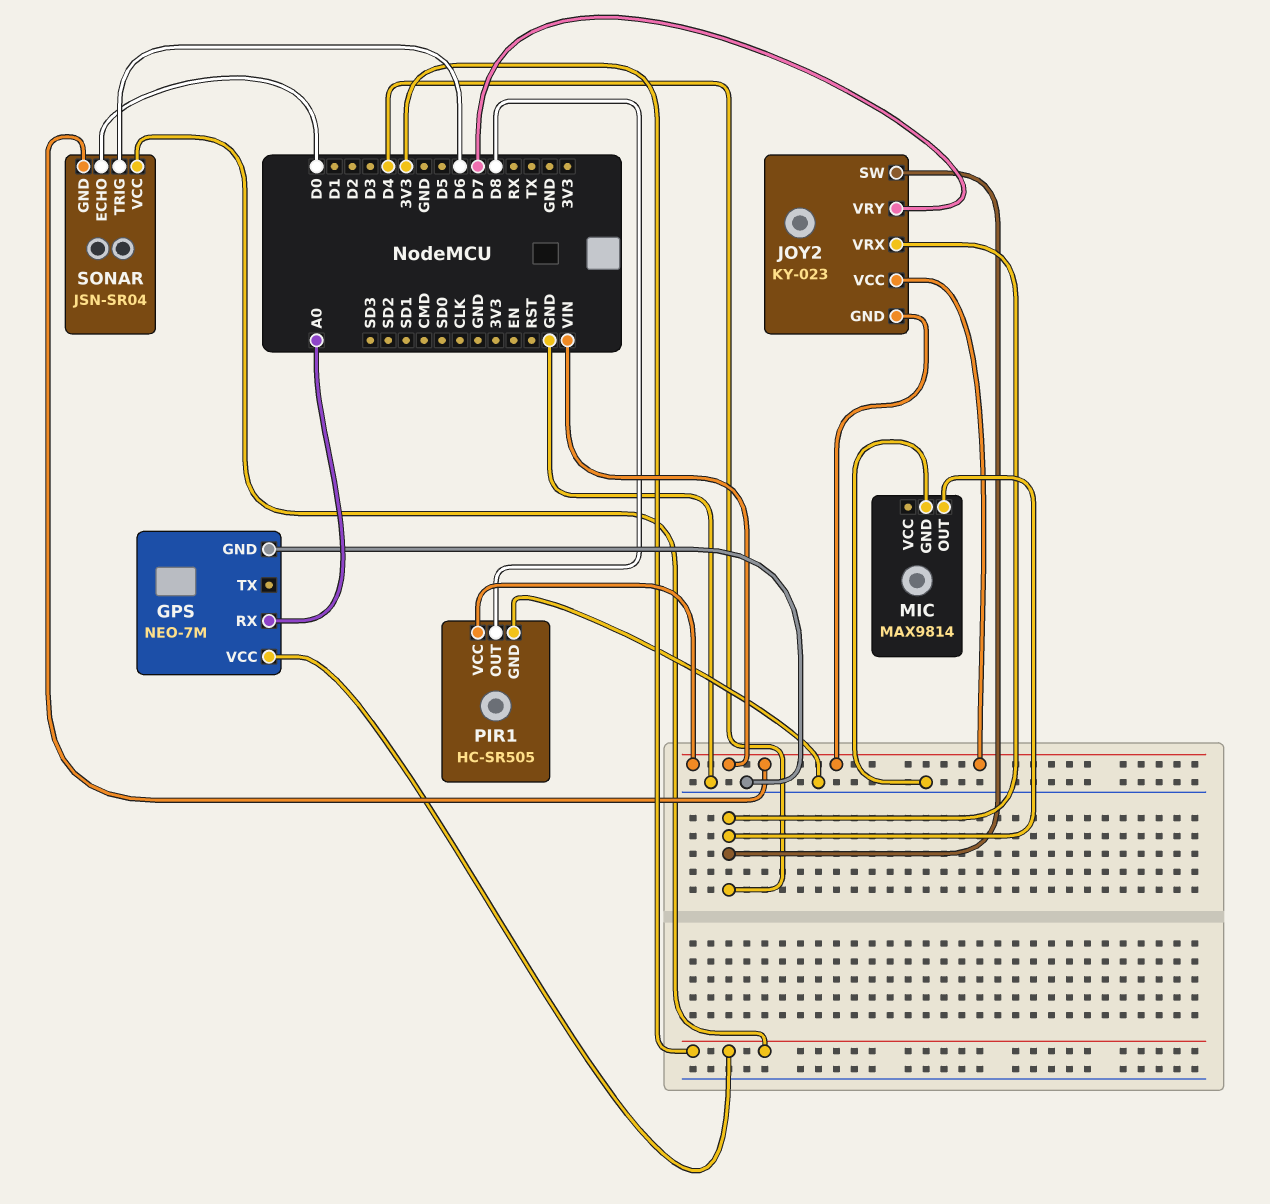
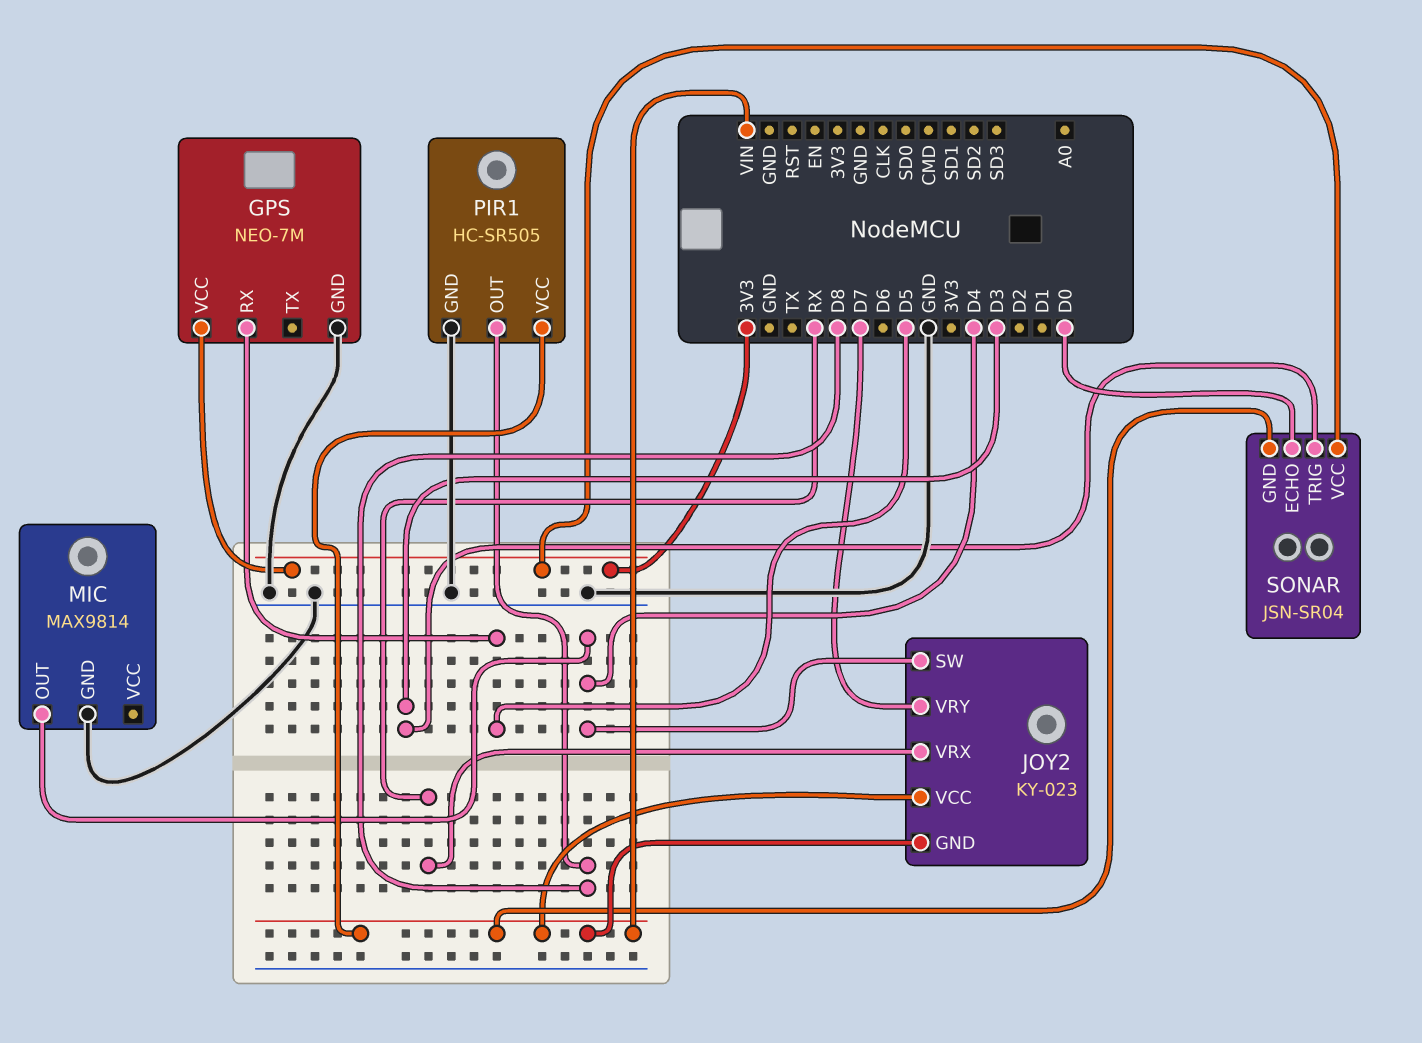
GPS pin RX: A0 -> D5
JOY2 pin VRX: D4 -> RX
SONAR pin TRIG: D6 -> D3

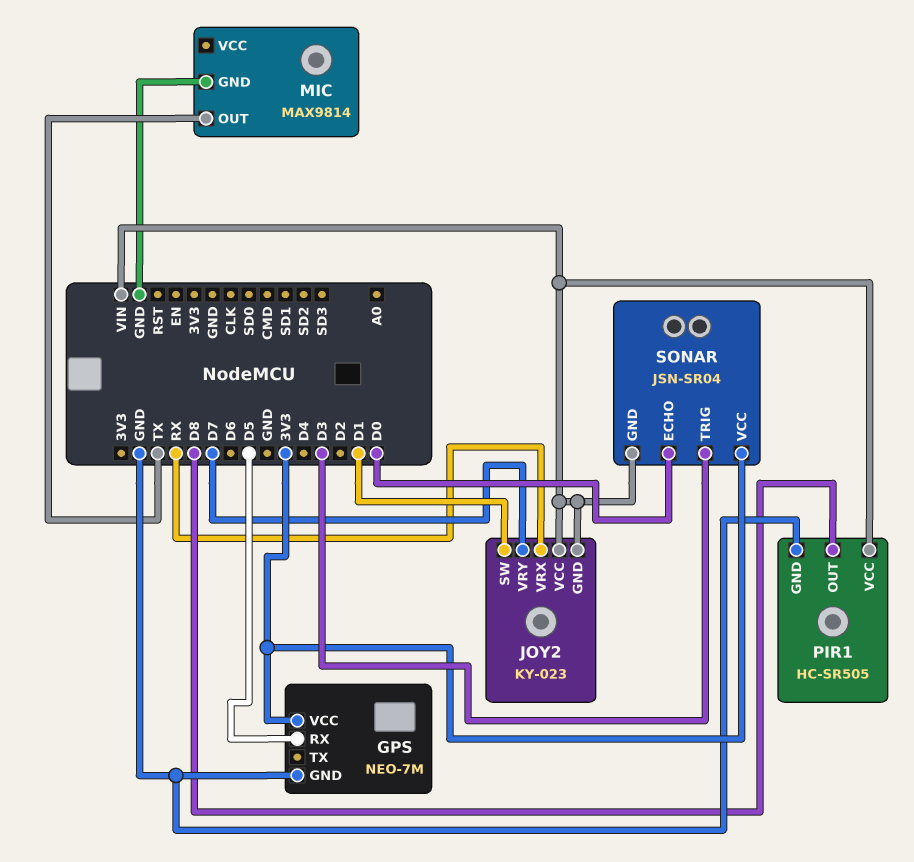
JOY2 pin SW: D4 -> D1
MIC pin OUT: D4 -> TX

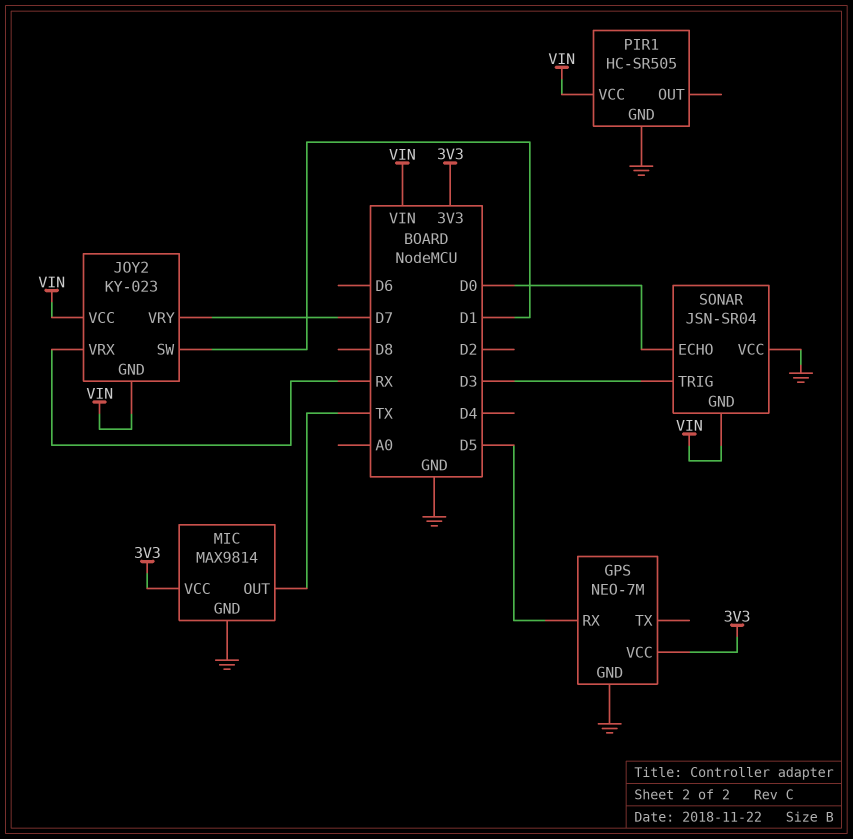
MIC pin VCC: none -> 3V3
PIR1 pin OUT: D8 -> none
SONAR pin VCC: 3V3 -> GND

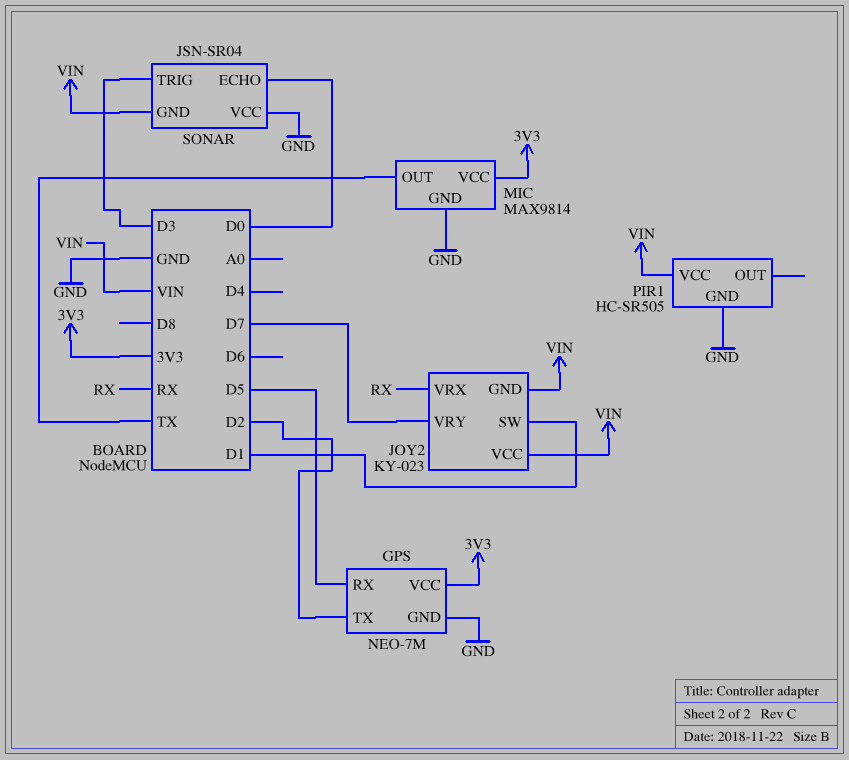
GPS pin TX: none -> D2

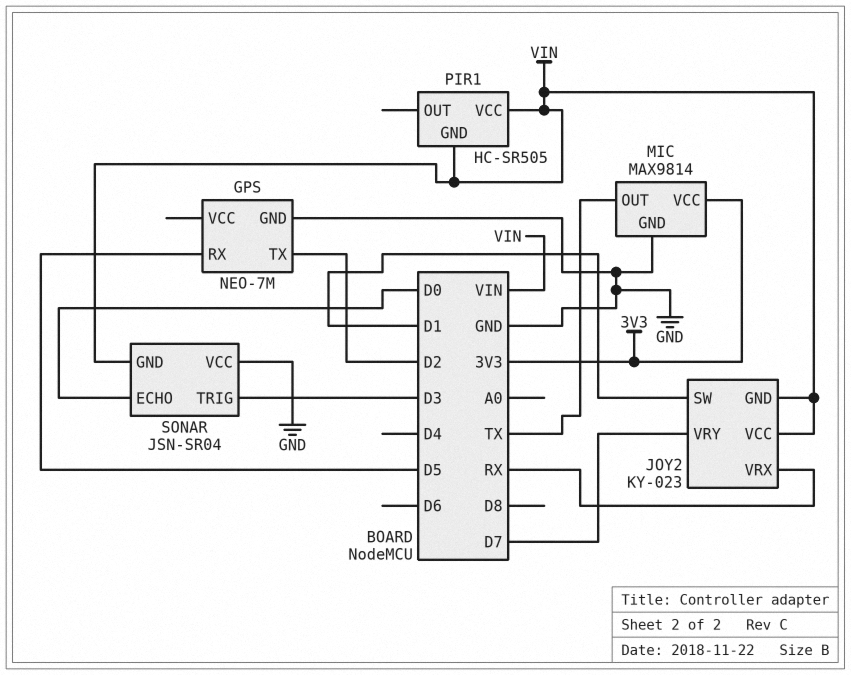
GPS pin VCC: 3V3 -> none
PIR1 pin GND: GND -> VIN

